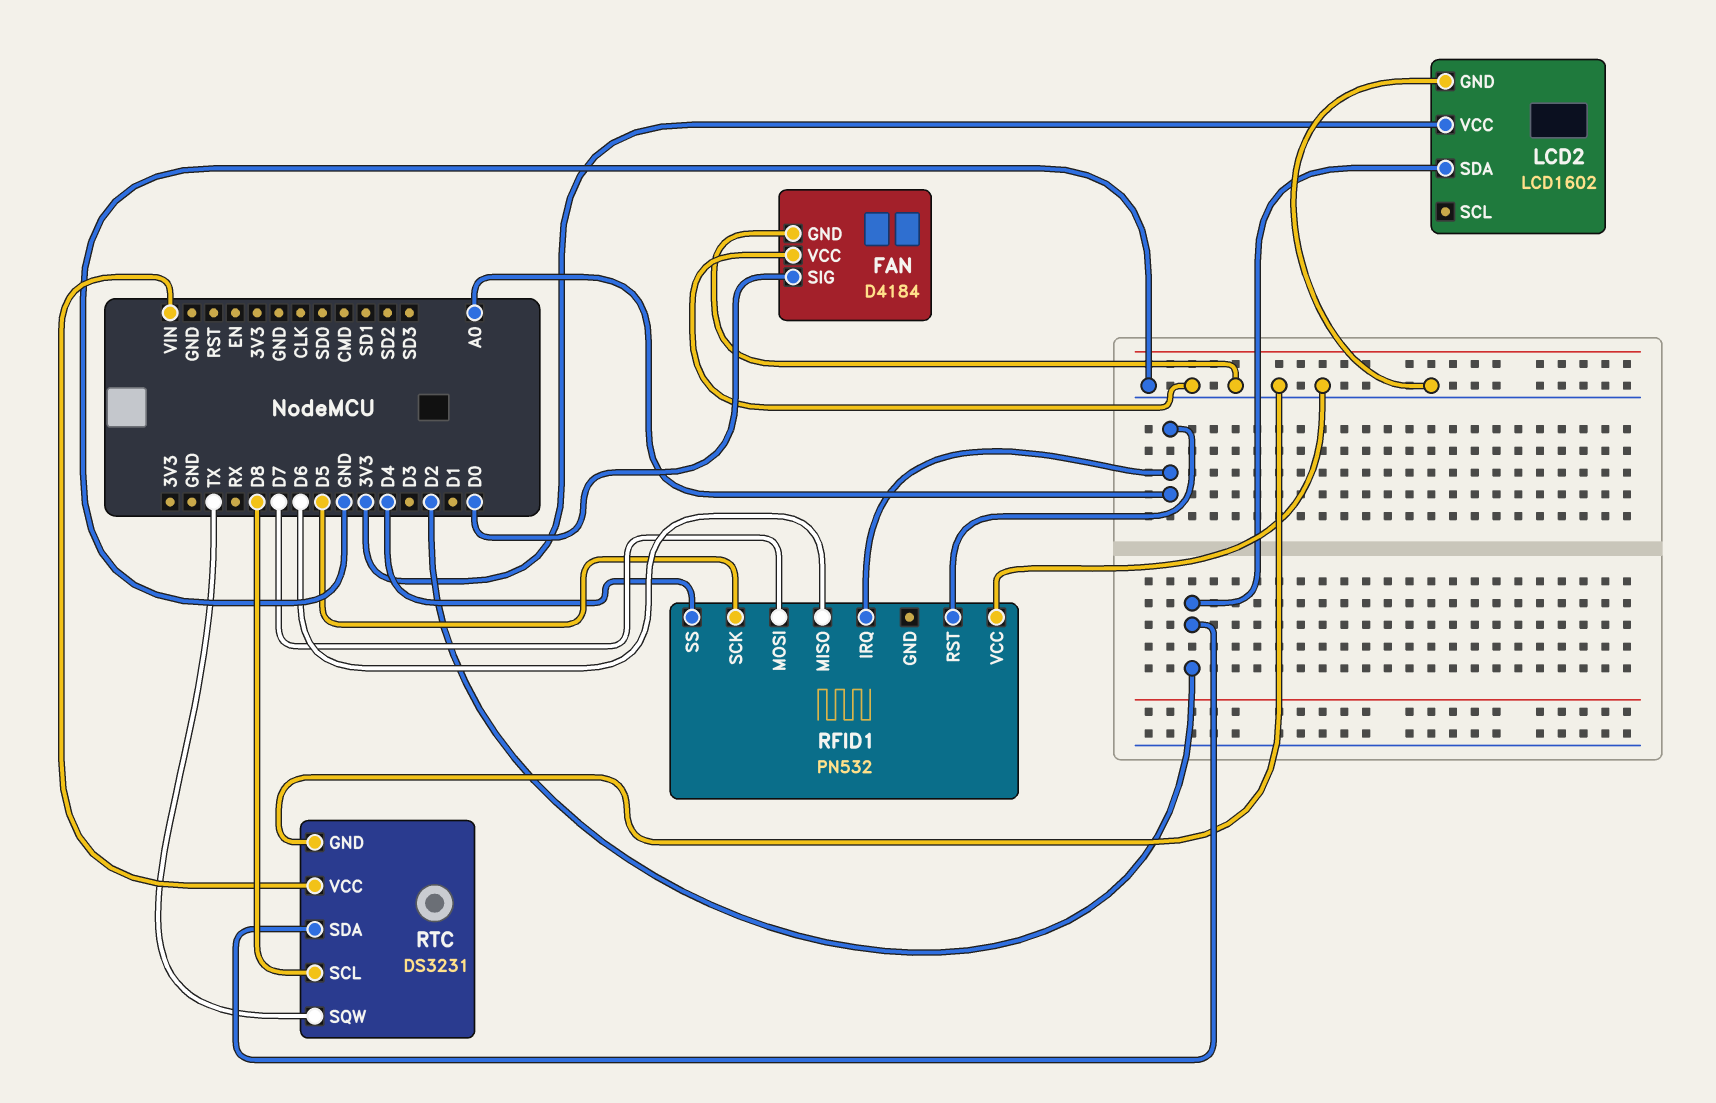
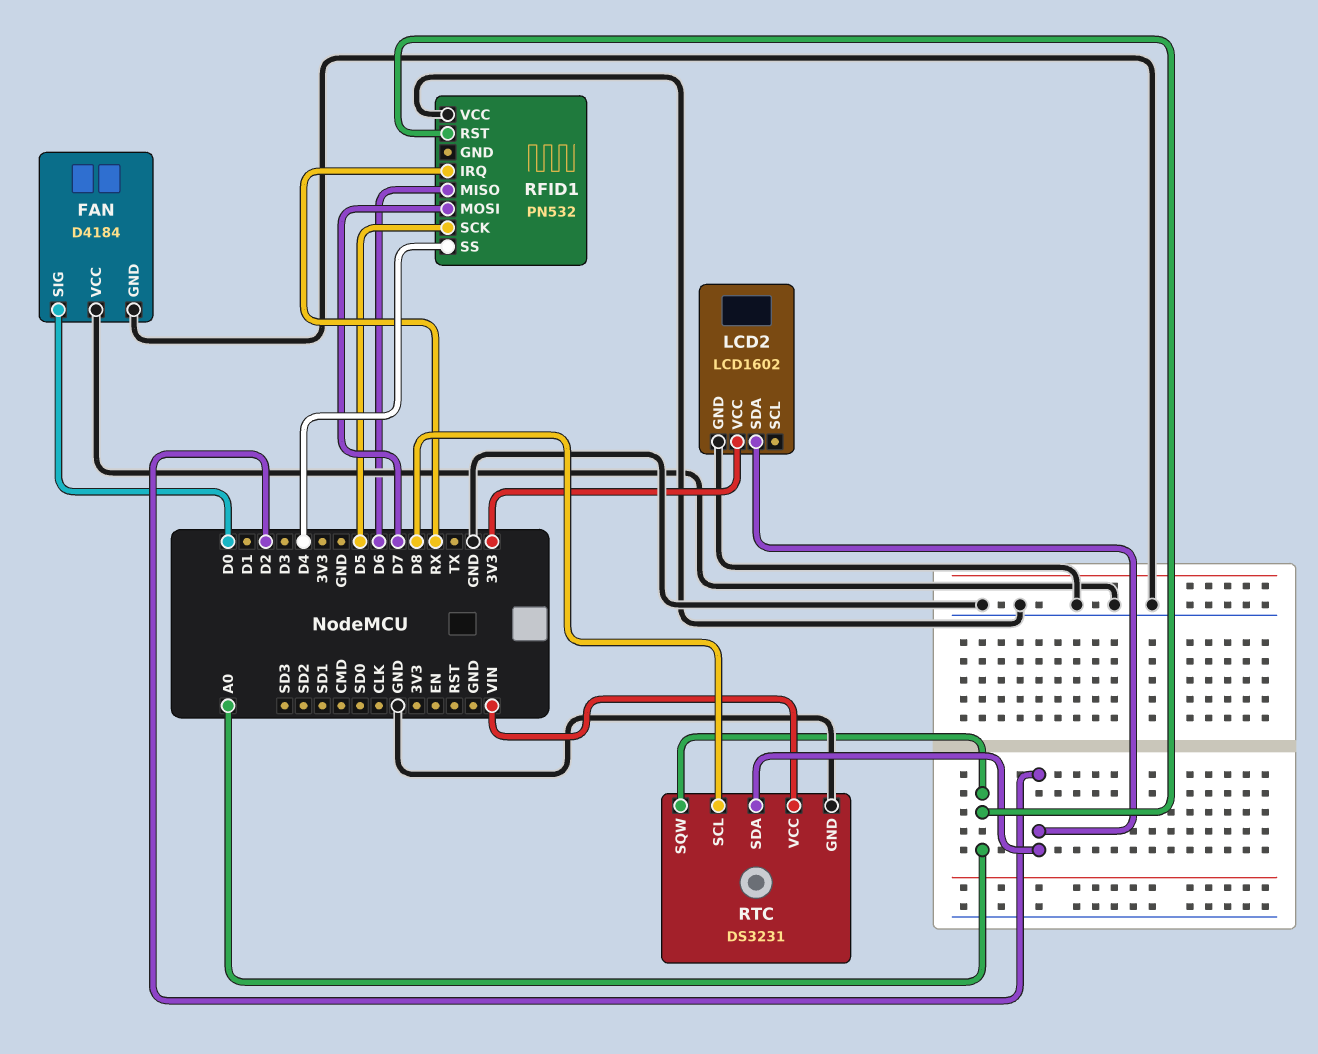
RFID1 pin IRQ: A0 -> RX
RTC pin SQW: TX -> A0

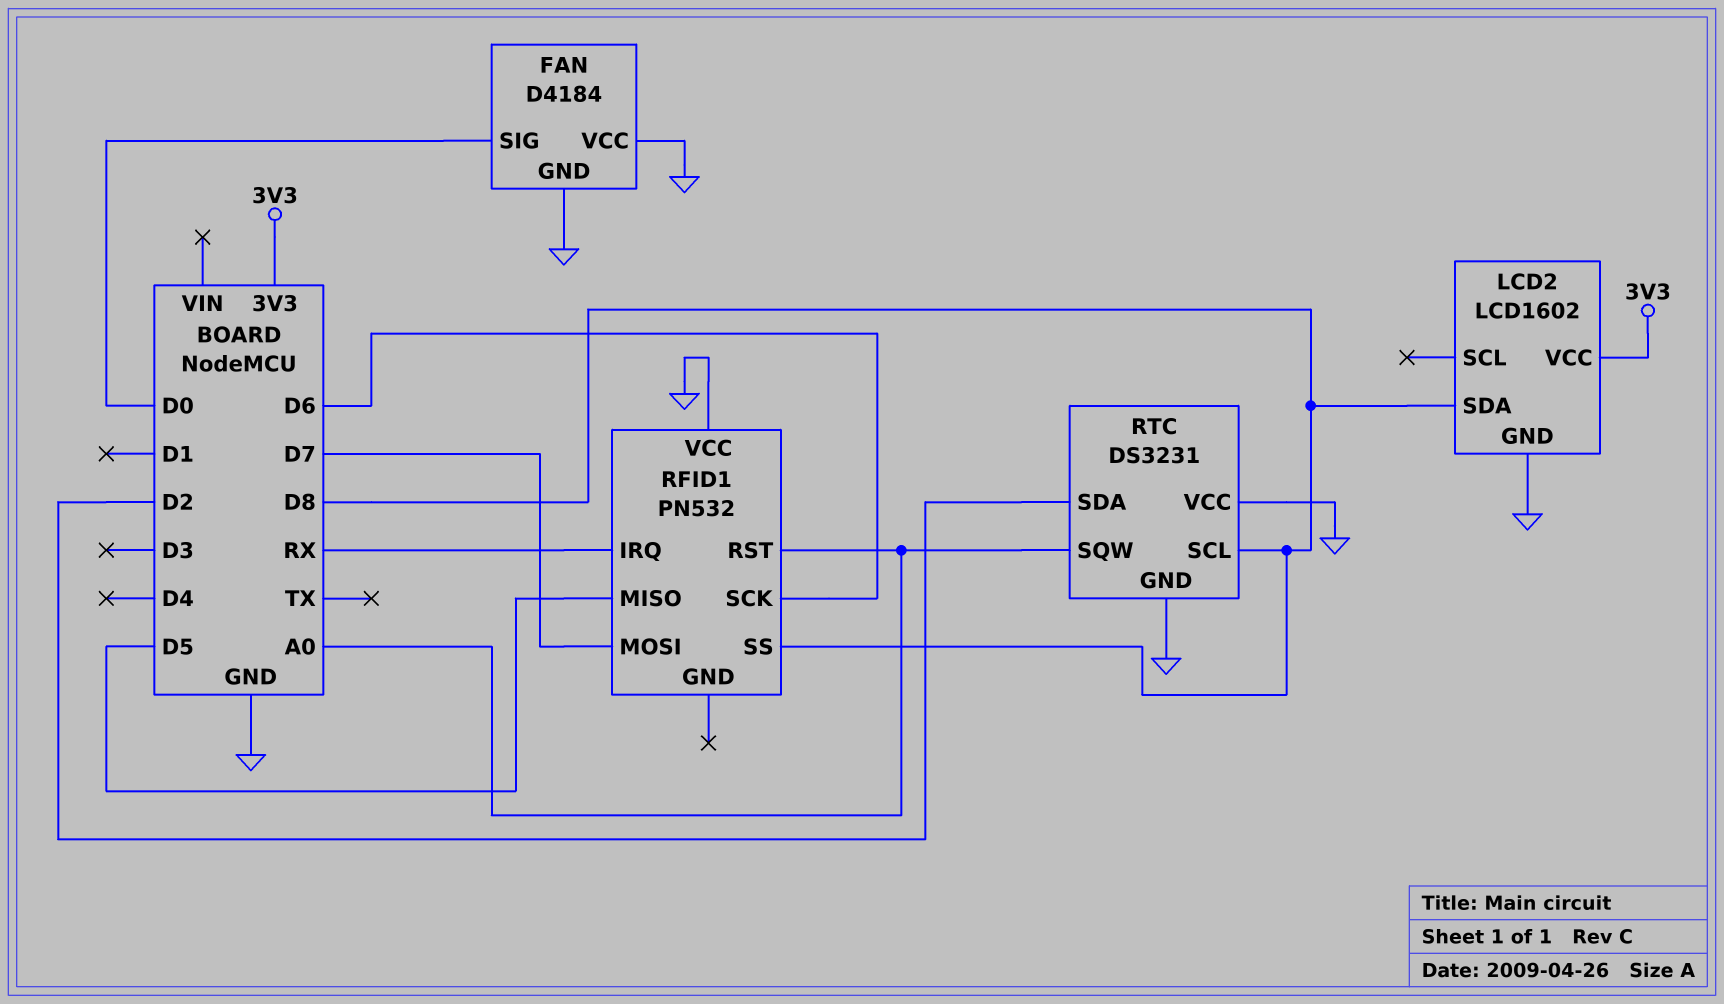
LCD2 pin SDA: D2 -> D8
RFID1 pin MISO: D6 -> D5
RFID1 pin SCK: D5 -> D6
RFID1 pin SS: D4 -> D8
RTC pin VCC: VIN -> GND

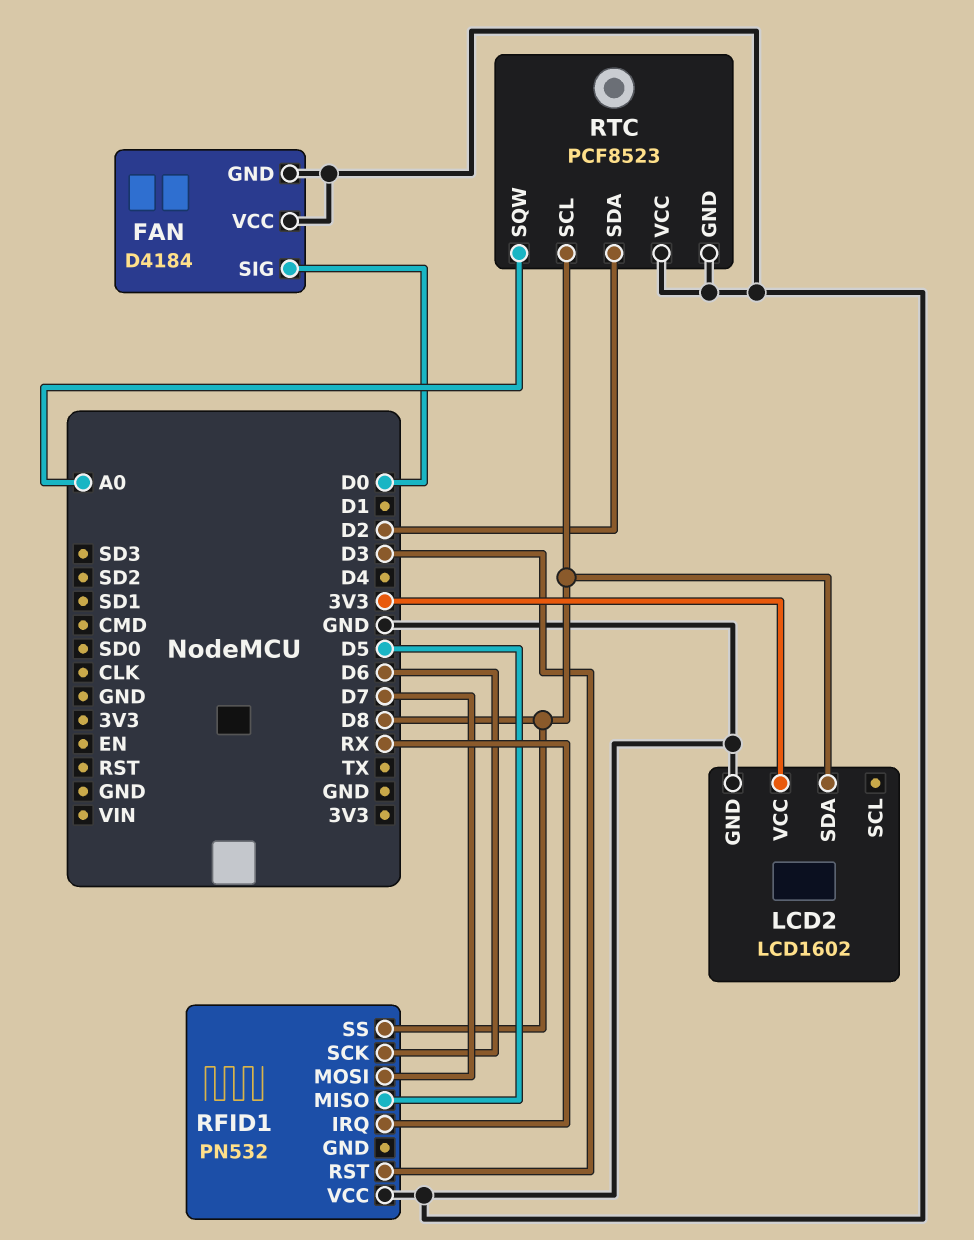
RFID1 pin RST: A0 -> D3
RTC: DS3231 -> PCF8523

